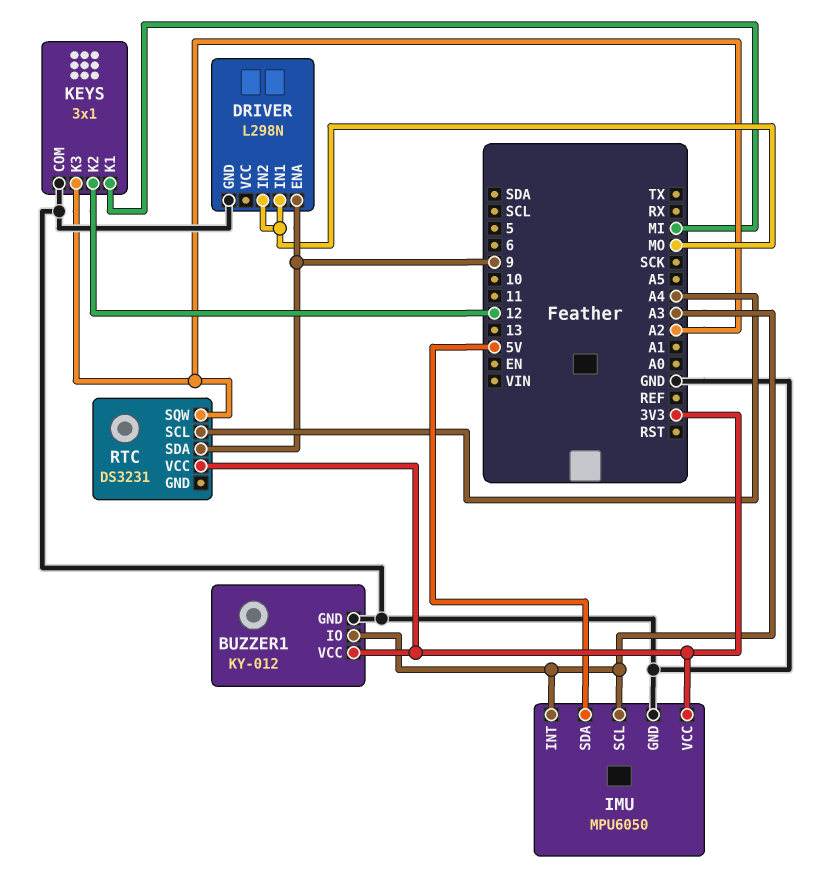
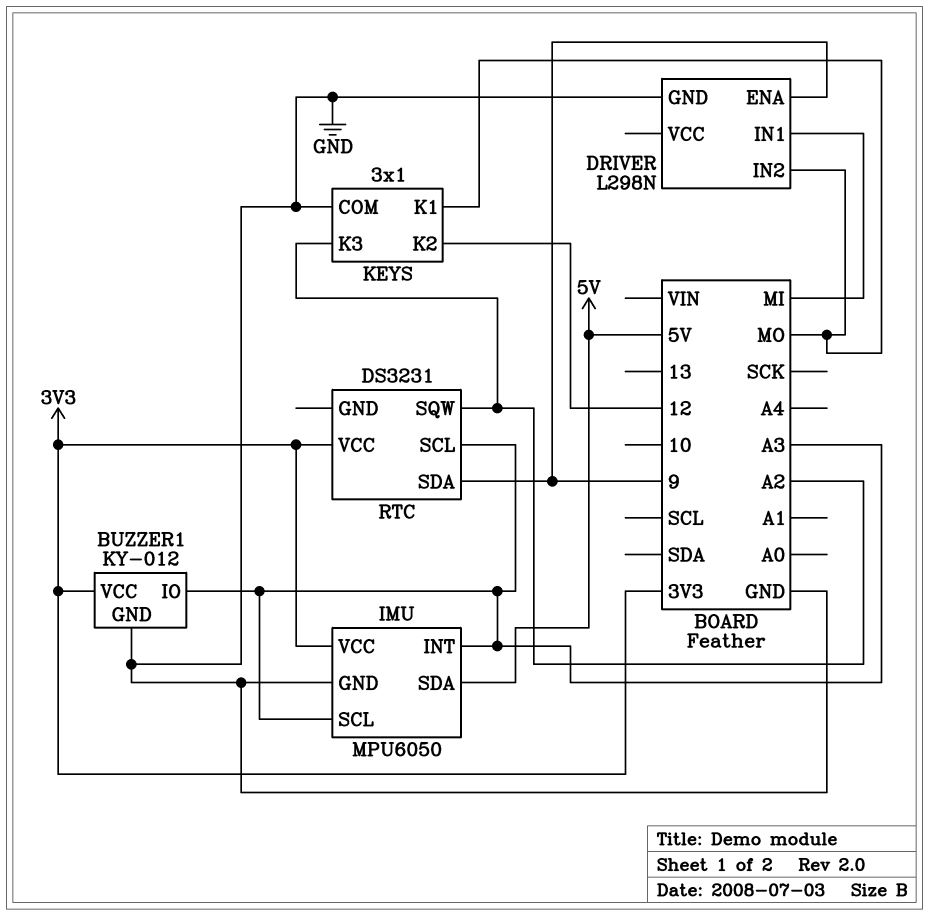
DRIVER pin IN1: MO -> MI
KEYS pin K1: MI -> MO
RTC pin SCL: A4 -> A3

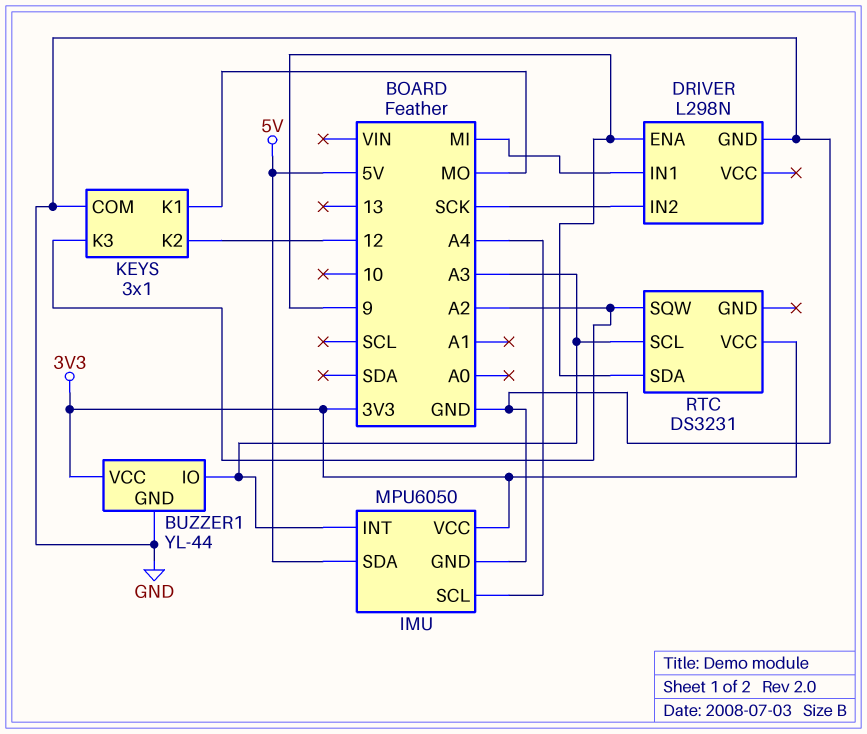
BUZZER1: KY-012 -> YL-44
DRIVER pin IN2: MO -> SCK
IMU pin SCL: A3 -> A4

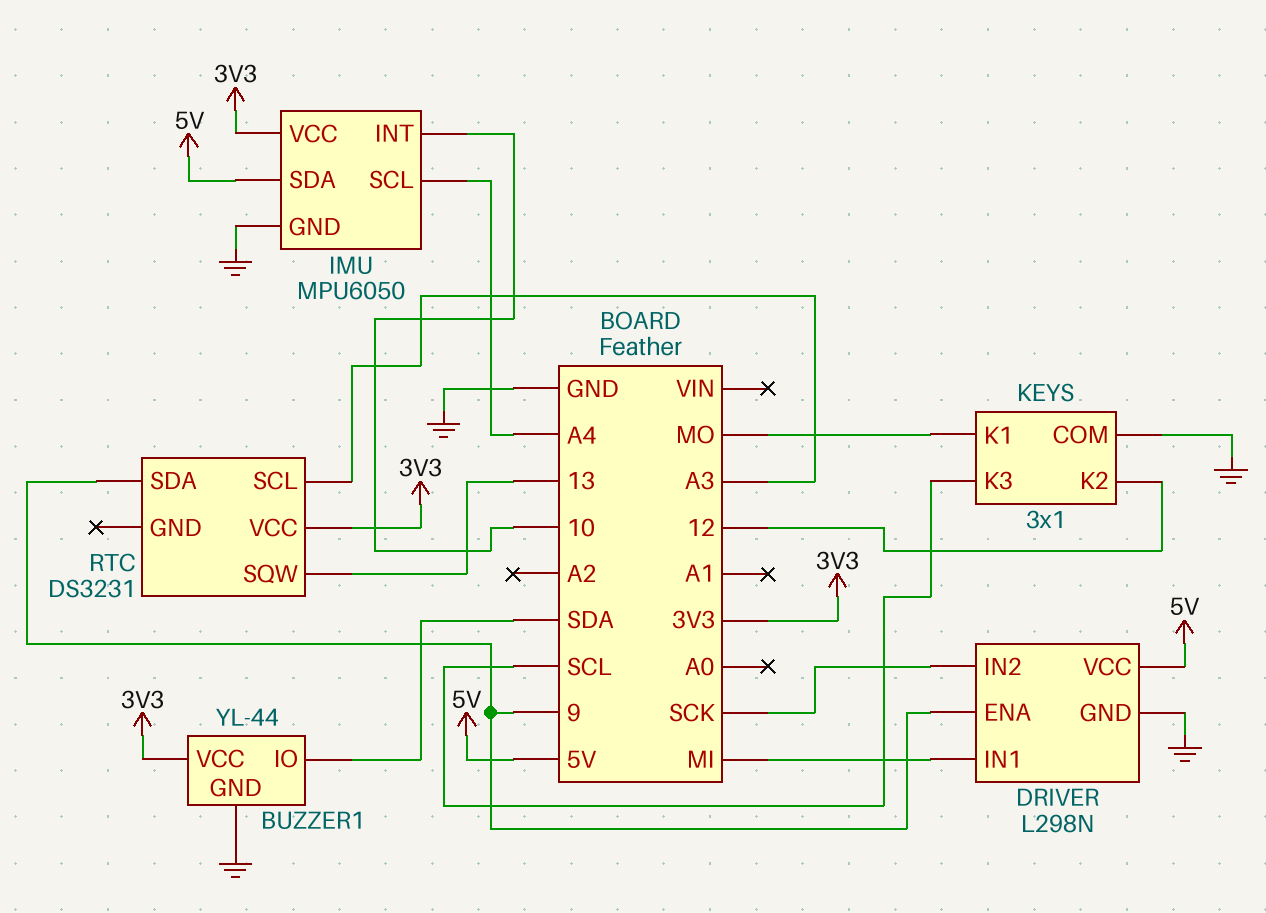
BUZZER1 pin IO: A3 -> SDA
DRIVER pin VCC: none -> 5V
IMU pin INT: A3 -> 10
KEYS pin K3: A2 -> SCL
RTC pin SQW: A2 -> 13

